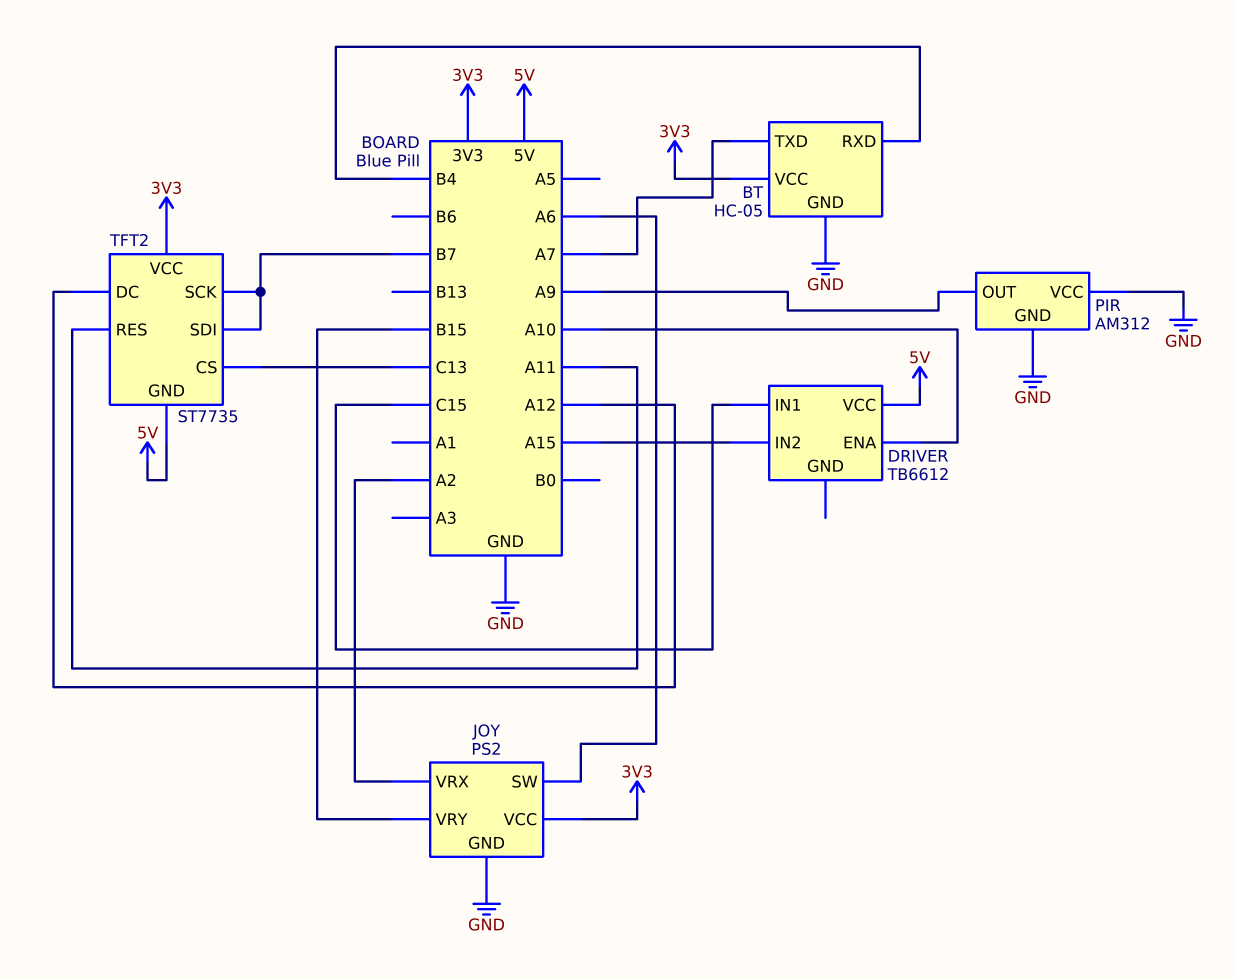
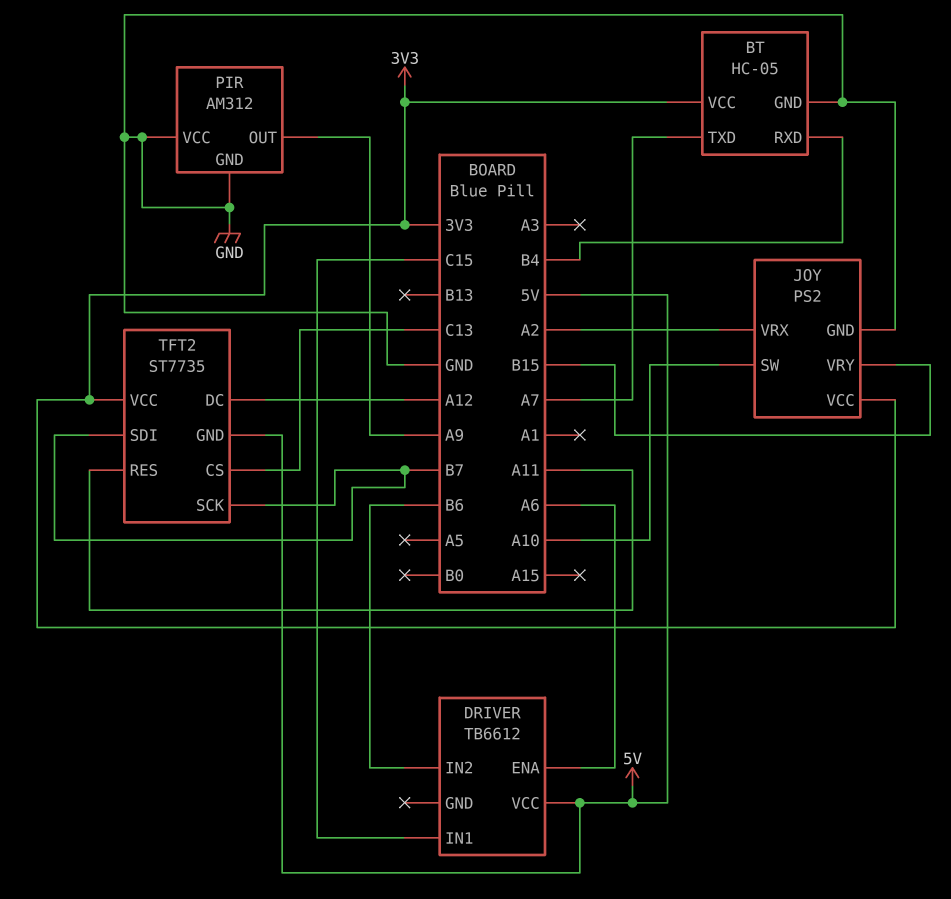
DRIVER pin ENA: A10 -> A6
DRIVER pin IN2: A15 -> B6
JOY pin SW: A6 -> A10

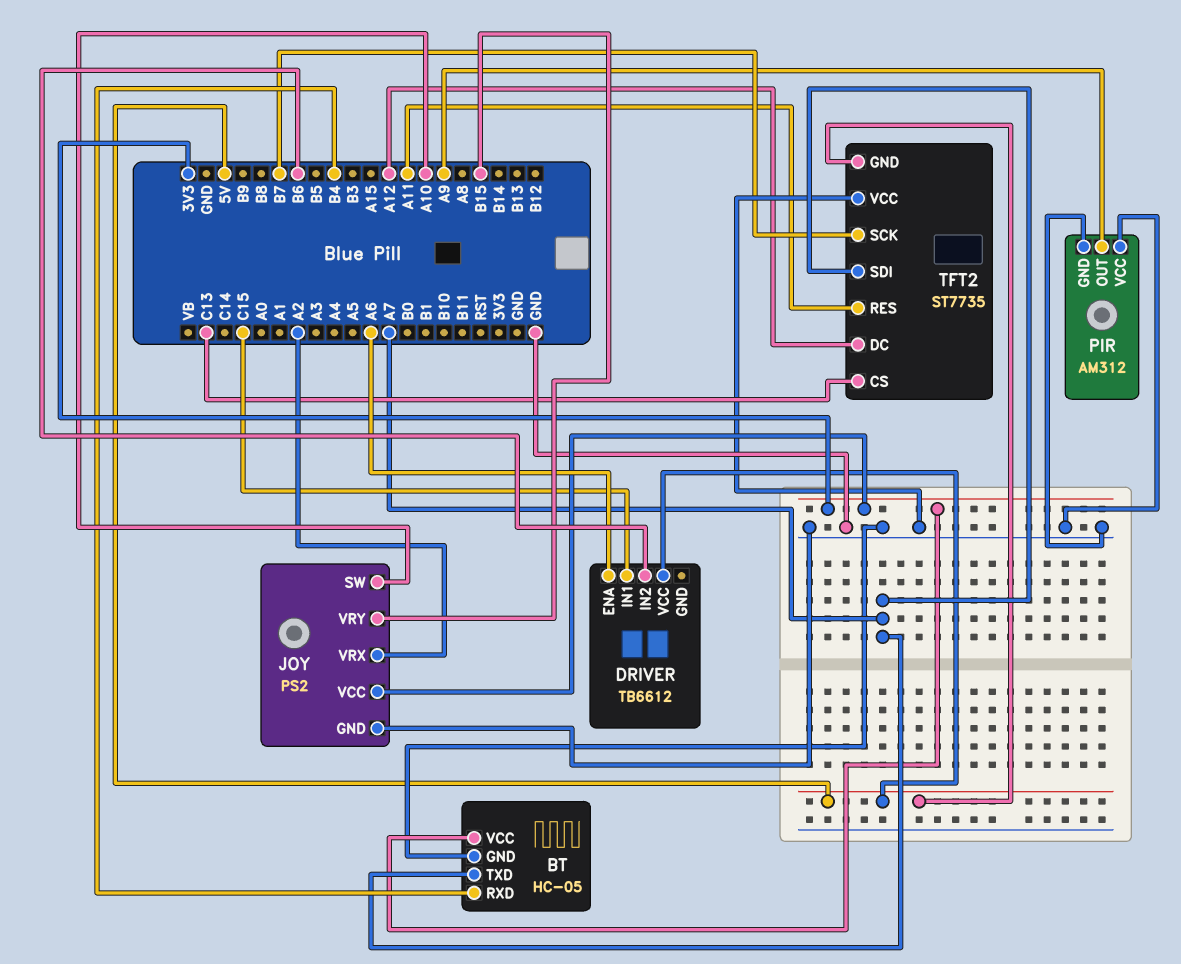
TFT2 pin SDI: B7 -> A7
TFT2 pin VCC: 3V3 -> GND

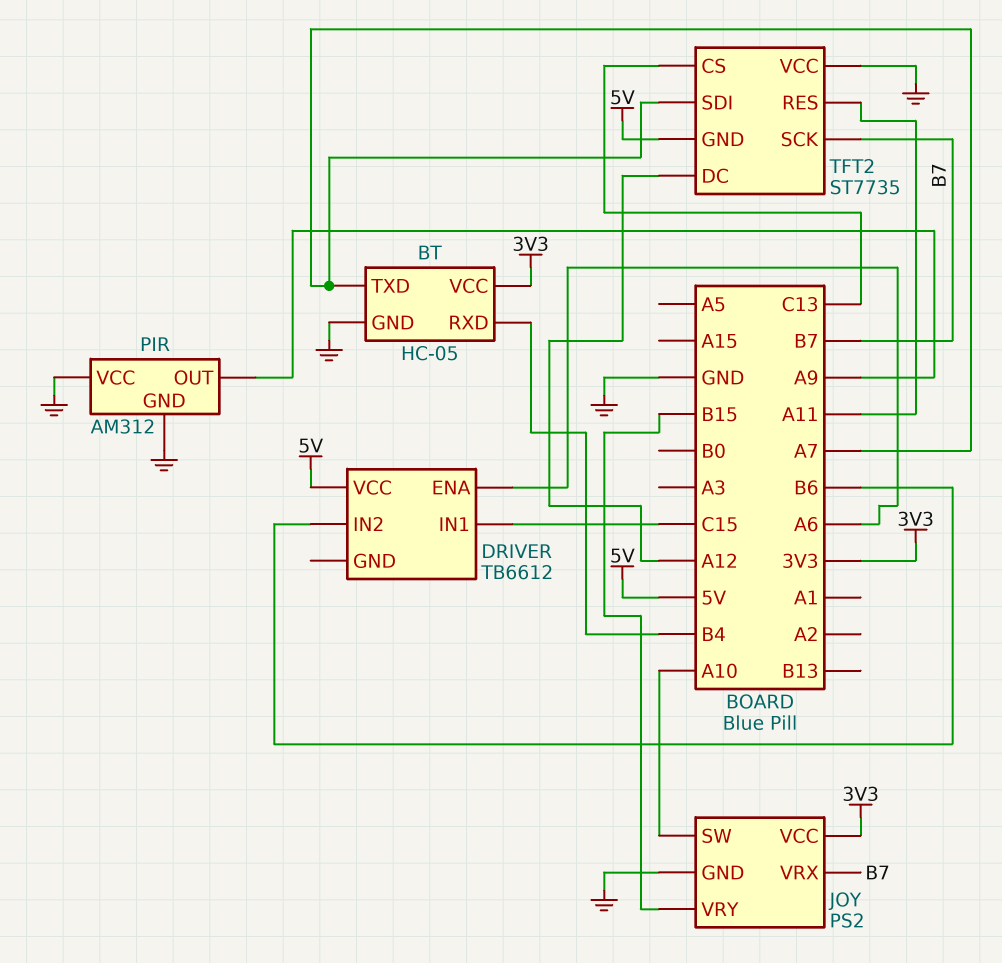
JOY pin VRX: A2 -> B7

